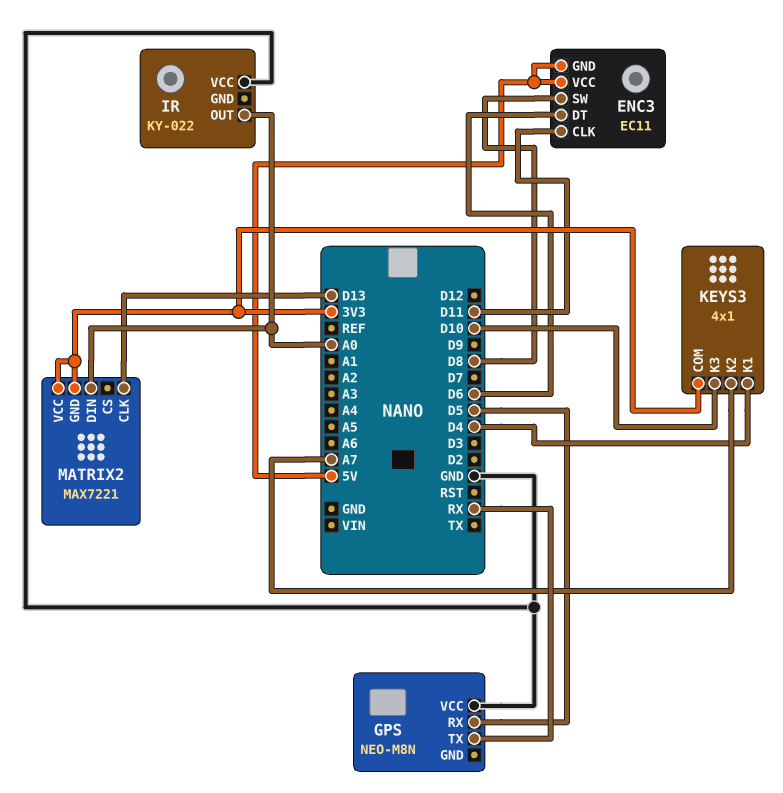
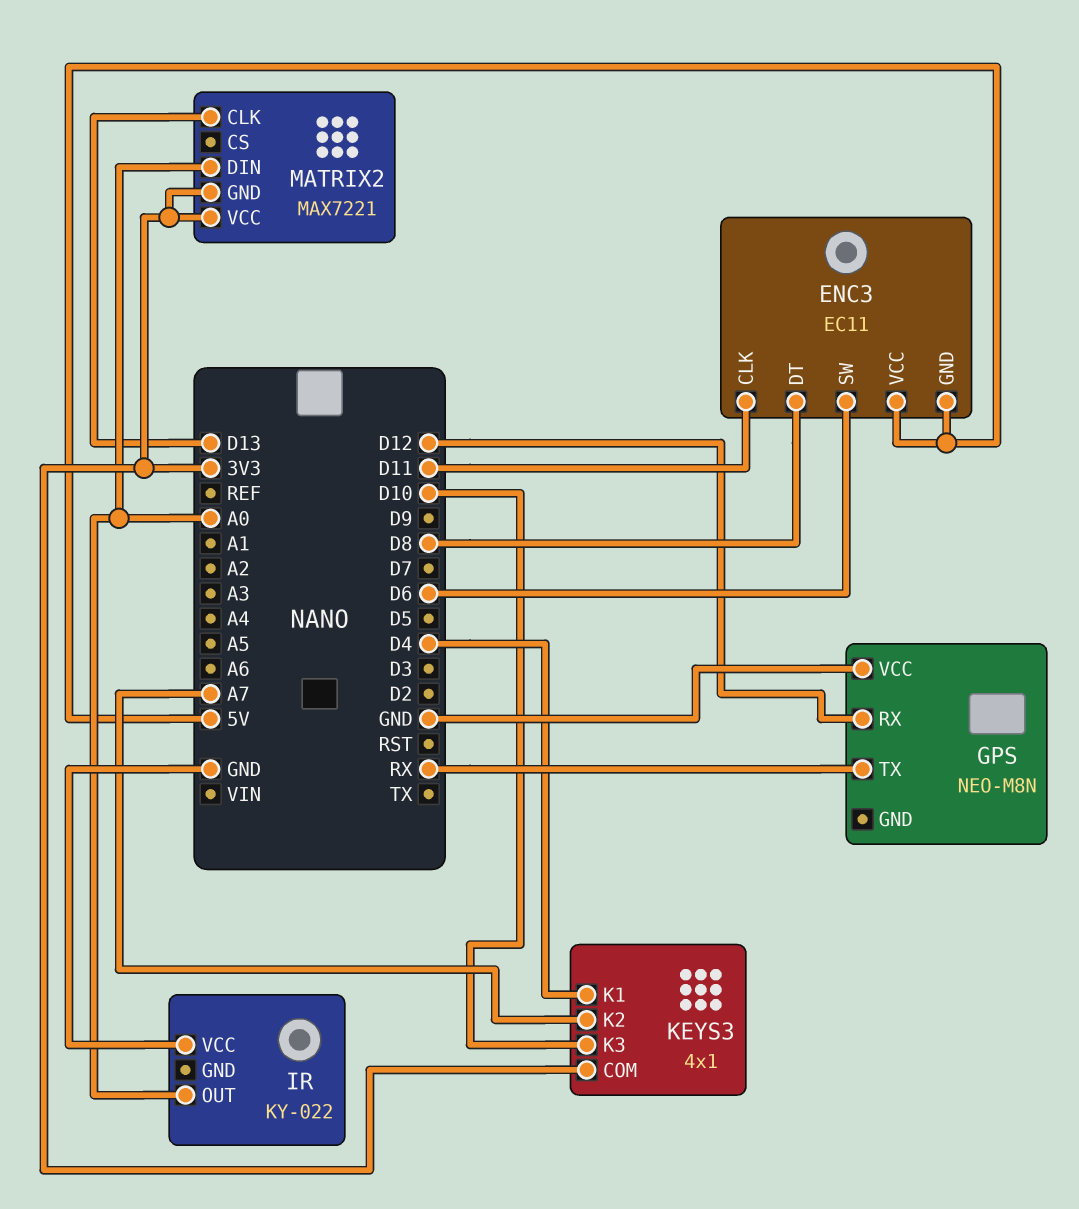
ENC3 pin DT: D6 -> D8
ENC3 pin SW: D8 -> D6
GPS pin RX: D5 -> D12

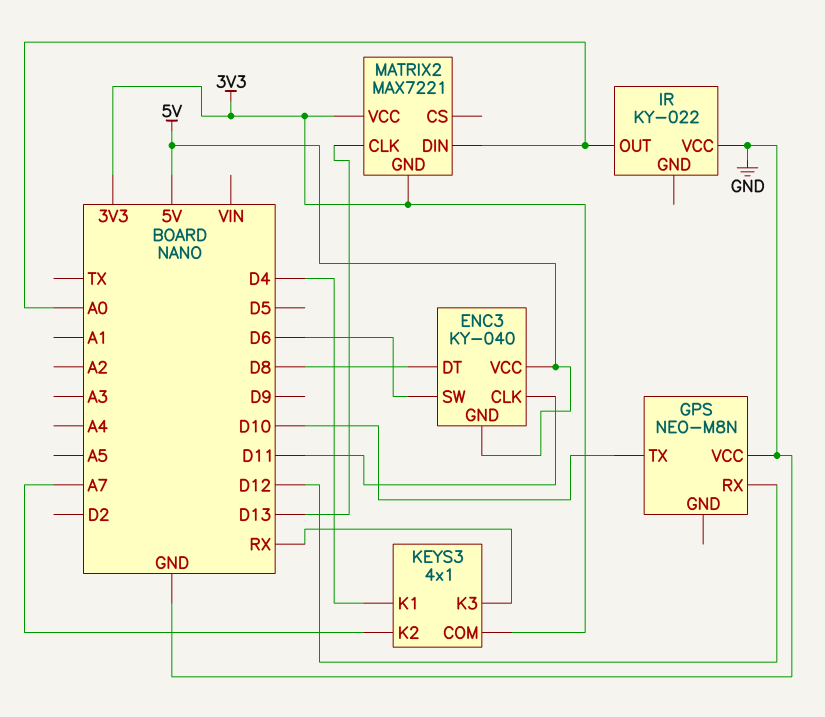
ENC3: EC11 -> KY-040
GPS pin TX: RX -> D10
KEYS3 pin K3: D10 -> RX

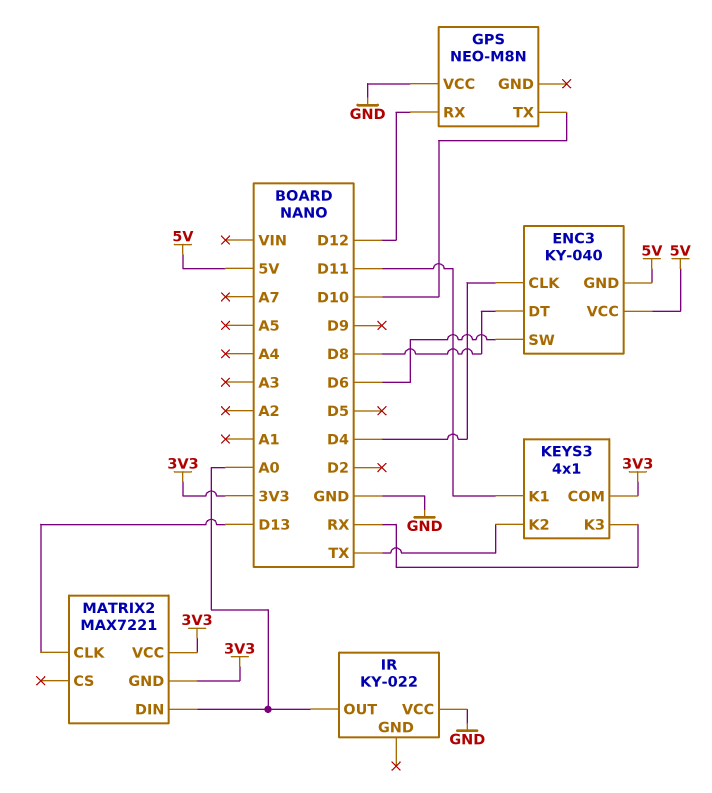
ENC3 pin CLK: D11 -> D4
KEYS3 pin K1: D4 -> D11
KEYS3 pin K2: A7 -> TX

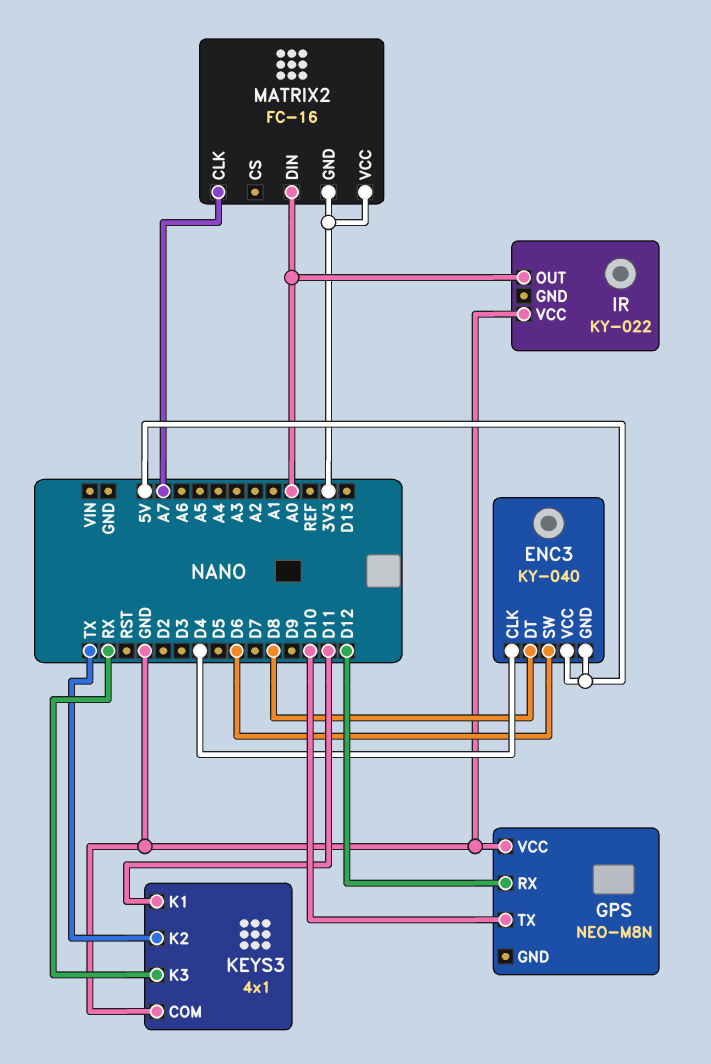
KEYS3 pin COM: 3V3 -> GND
MATRIX2: MAX7221 -> FC-16
MATRIX2 pin CLK: D13 -> A7

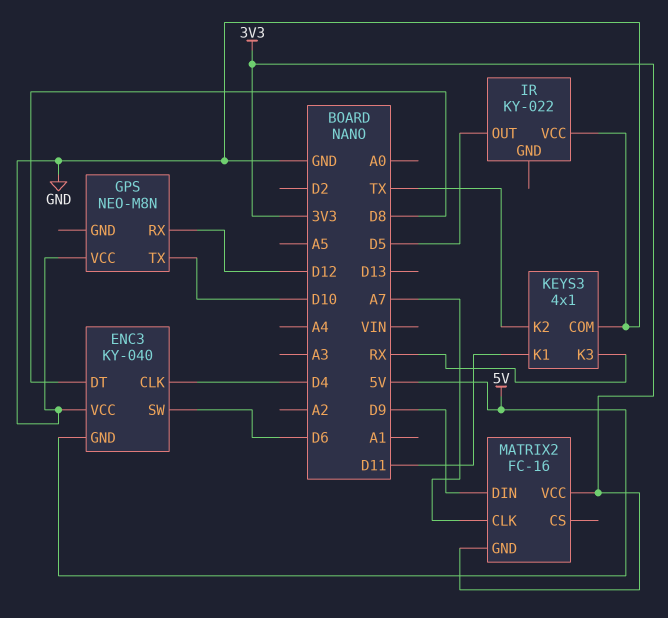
ENC3 pin VCC: 5V -> GND
IR pin OUT: A0 -> D5
MATRIX2 pin DIN: A0 -> D9

